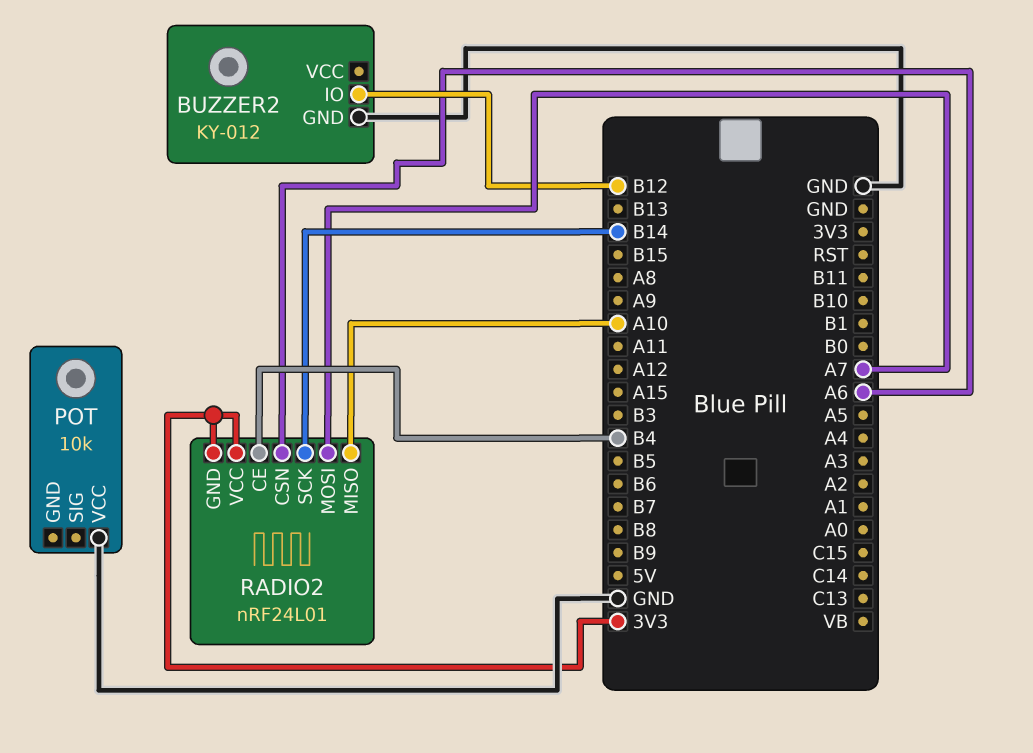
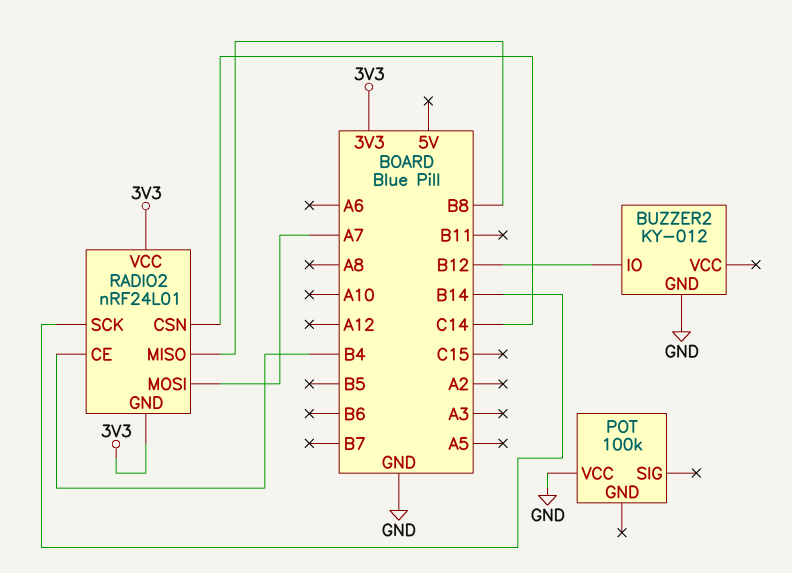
POT: 10k -> 100k
RADIO2 pin CSN: A6 -> C14
RADIO2 pin MISO: A10 -> B8

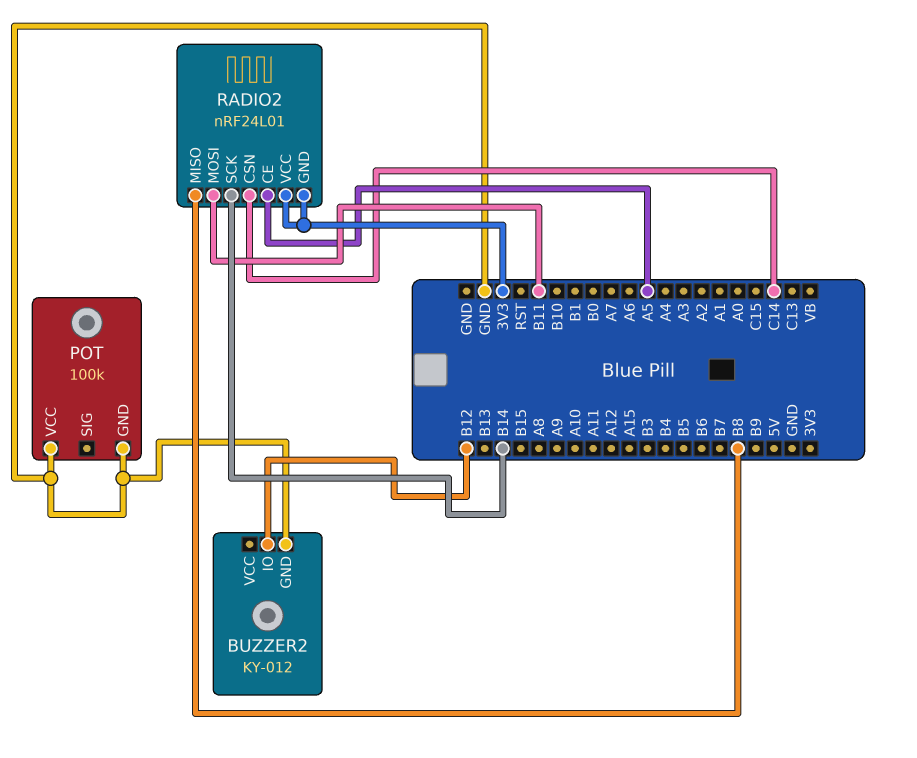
POT pin GND: none -> GND
RADIO2 pin CE: B4 -> A5
RADIO2 pin MOSI: A7 -> B11

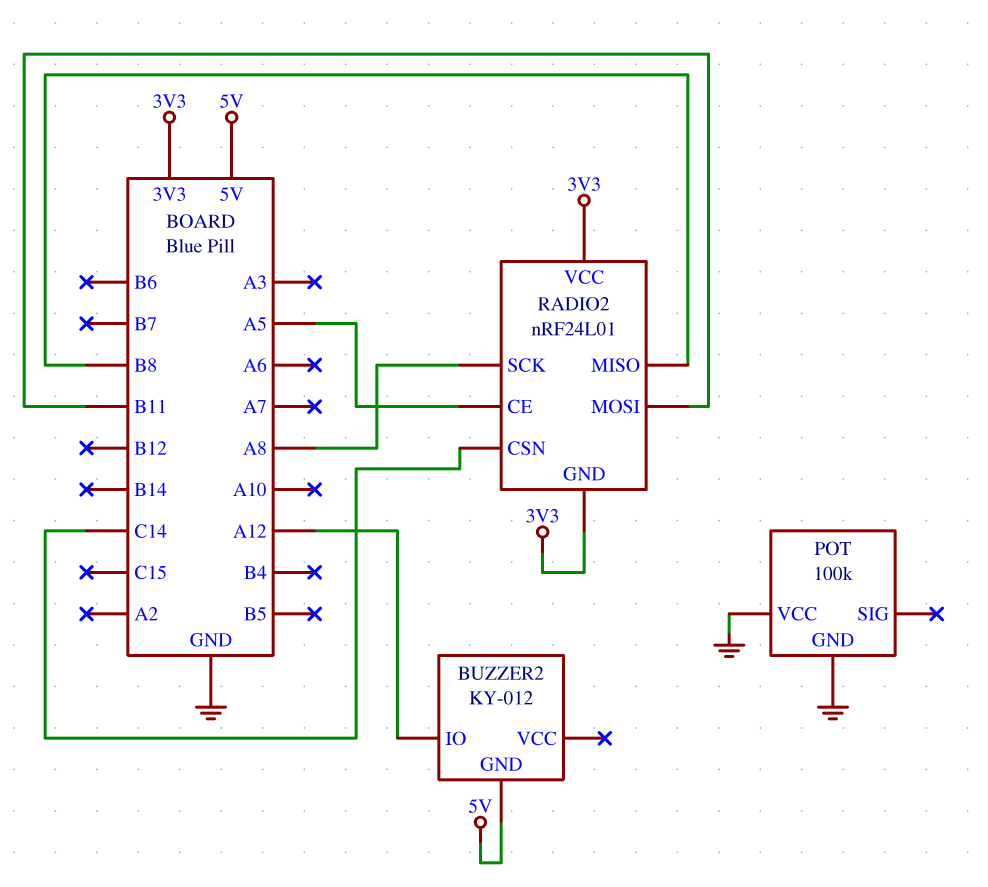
BUZZER2 pin GND: GND -> 5V
BUZZER2 pin IO: B12 -> A12
RADIO2 pin SCK: B14 -> A8

